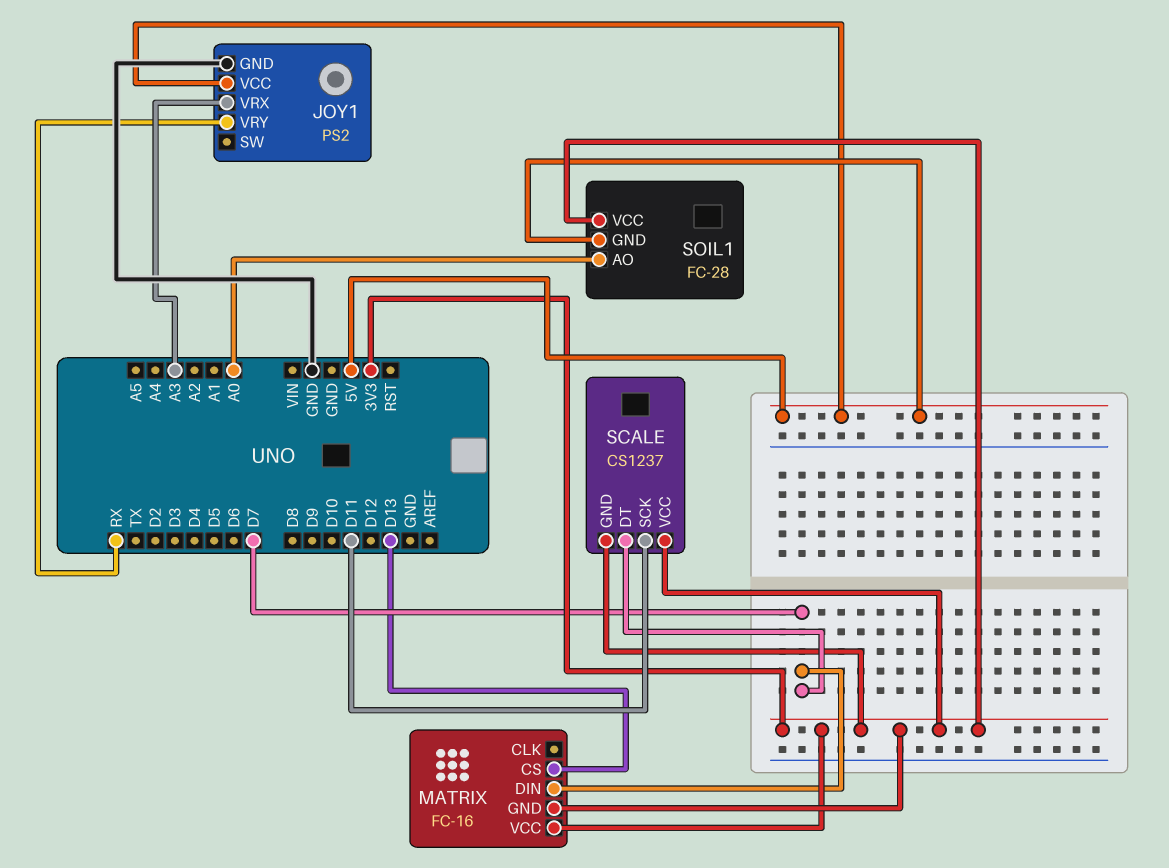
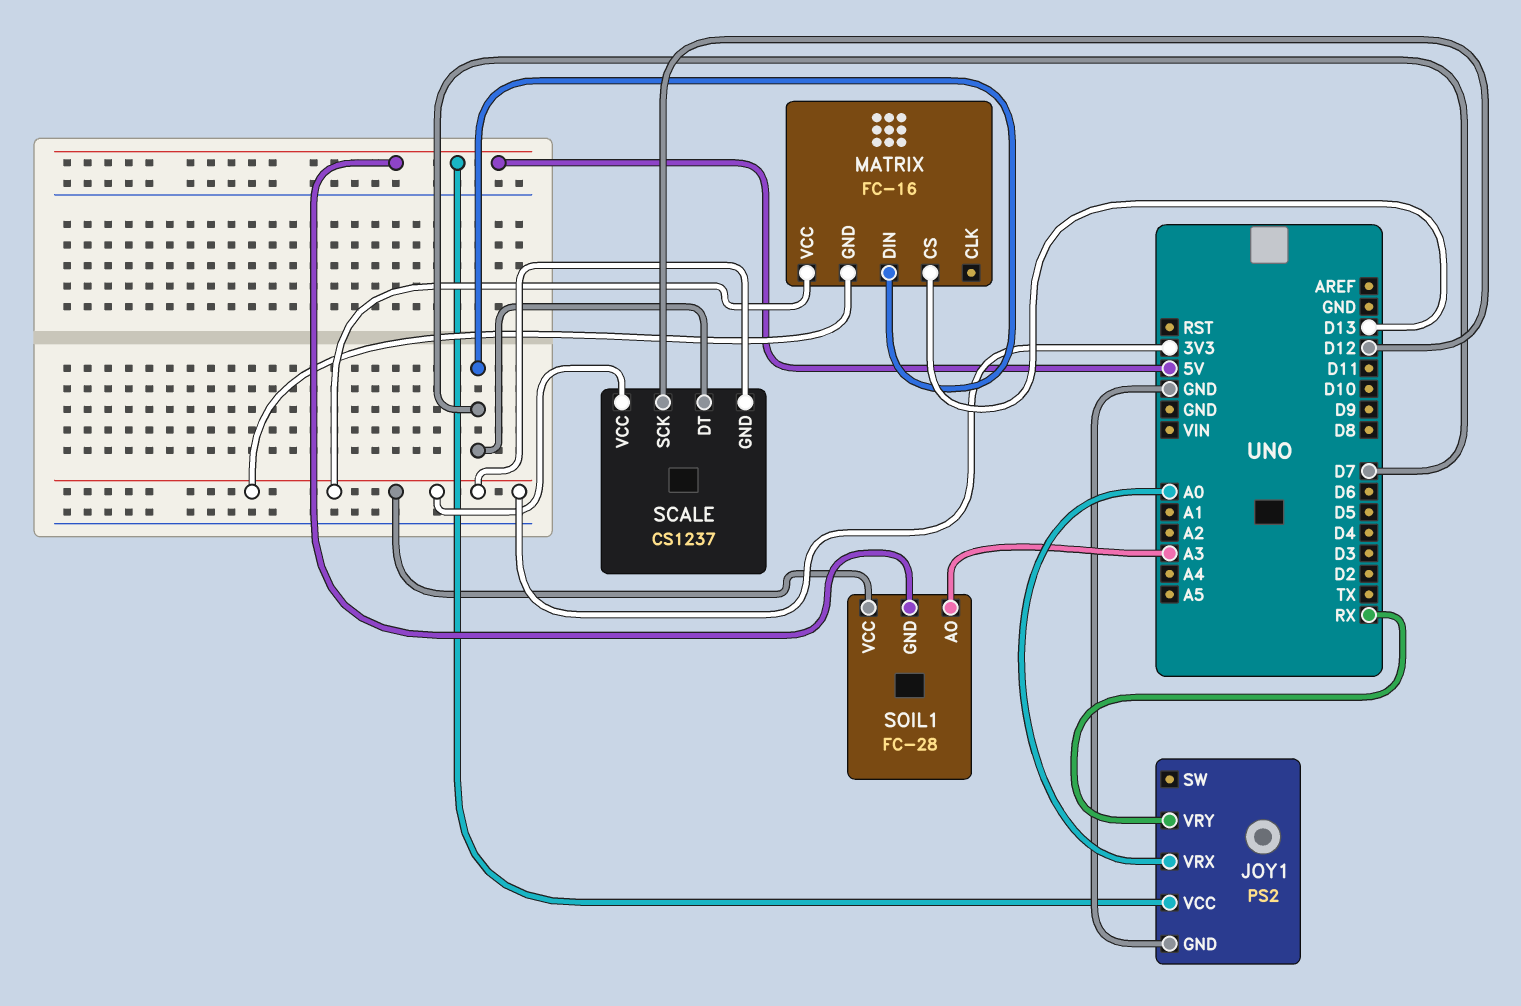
JOY1 pin VRX: A3 -> A0
SCALE pin SCK: D11 -> D12
SOIL1 pin AO: A0 -> A3

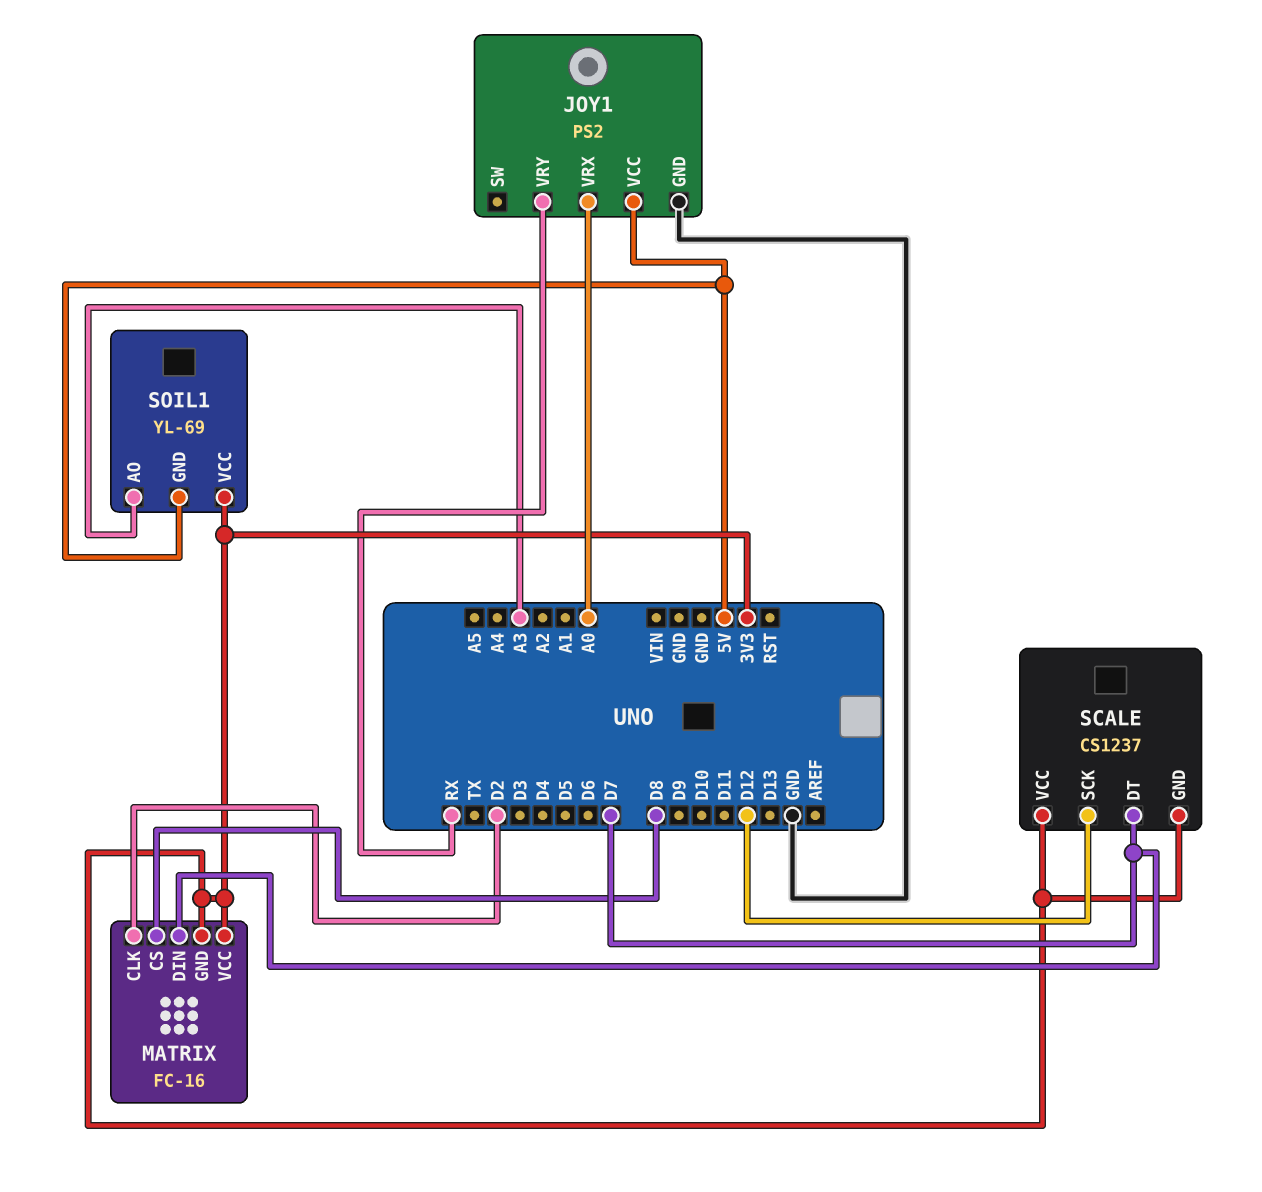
MATRIX pin CLK: none -> D2
MATRIX pin CS: D13 -> D8
SOIL1: FC-28 -> YL-69

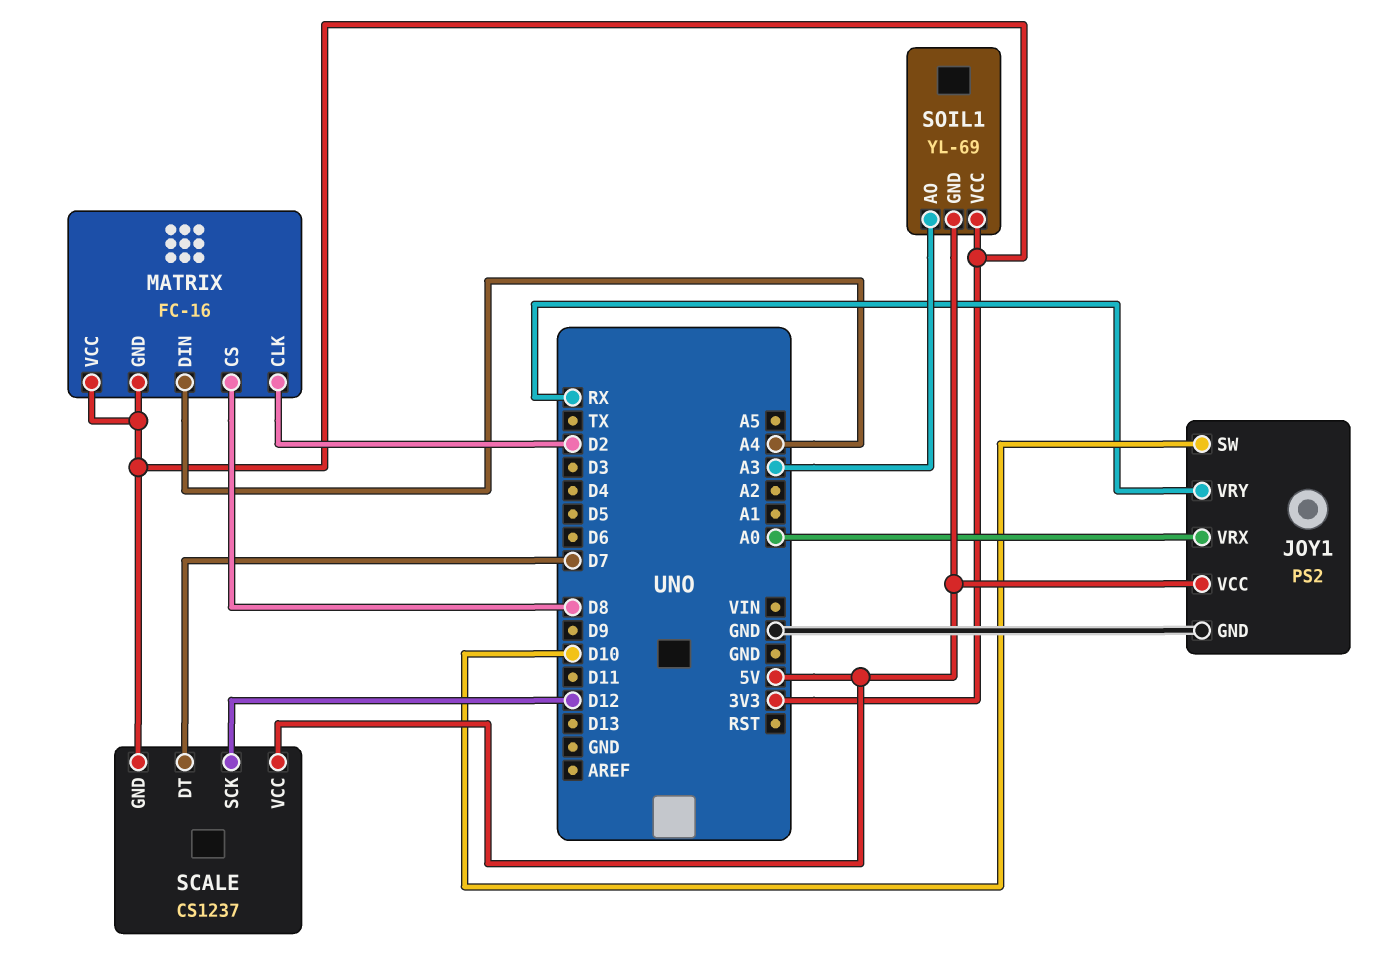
JOY1 pin SW: none -> D10
MATRIX pin DIN: D7 -> A4
SCALE pin VCC: 3V3 -> 5V

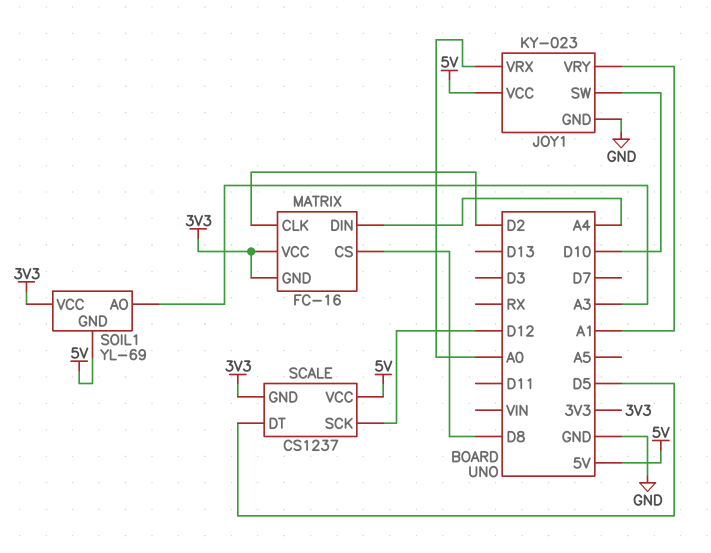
JOY1: PS2 -> KY-023
JOY1 pin VRY: RX -> A1
SCALE pin DT: D7 -> D5

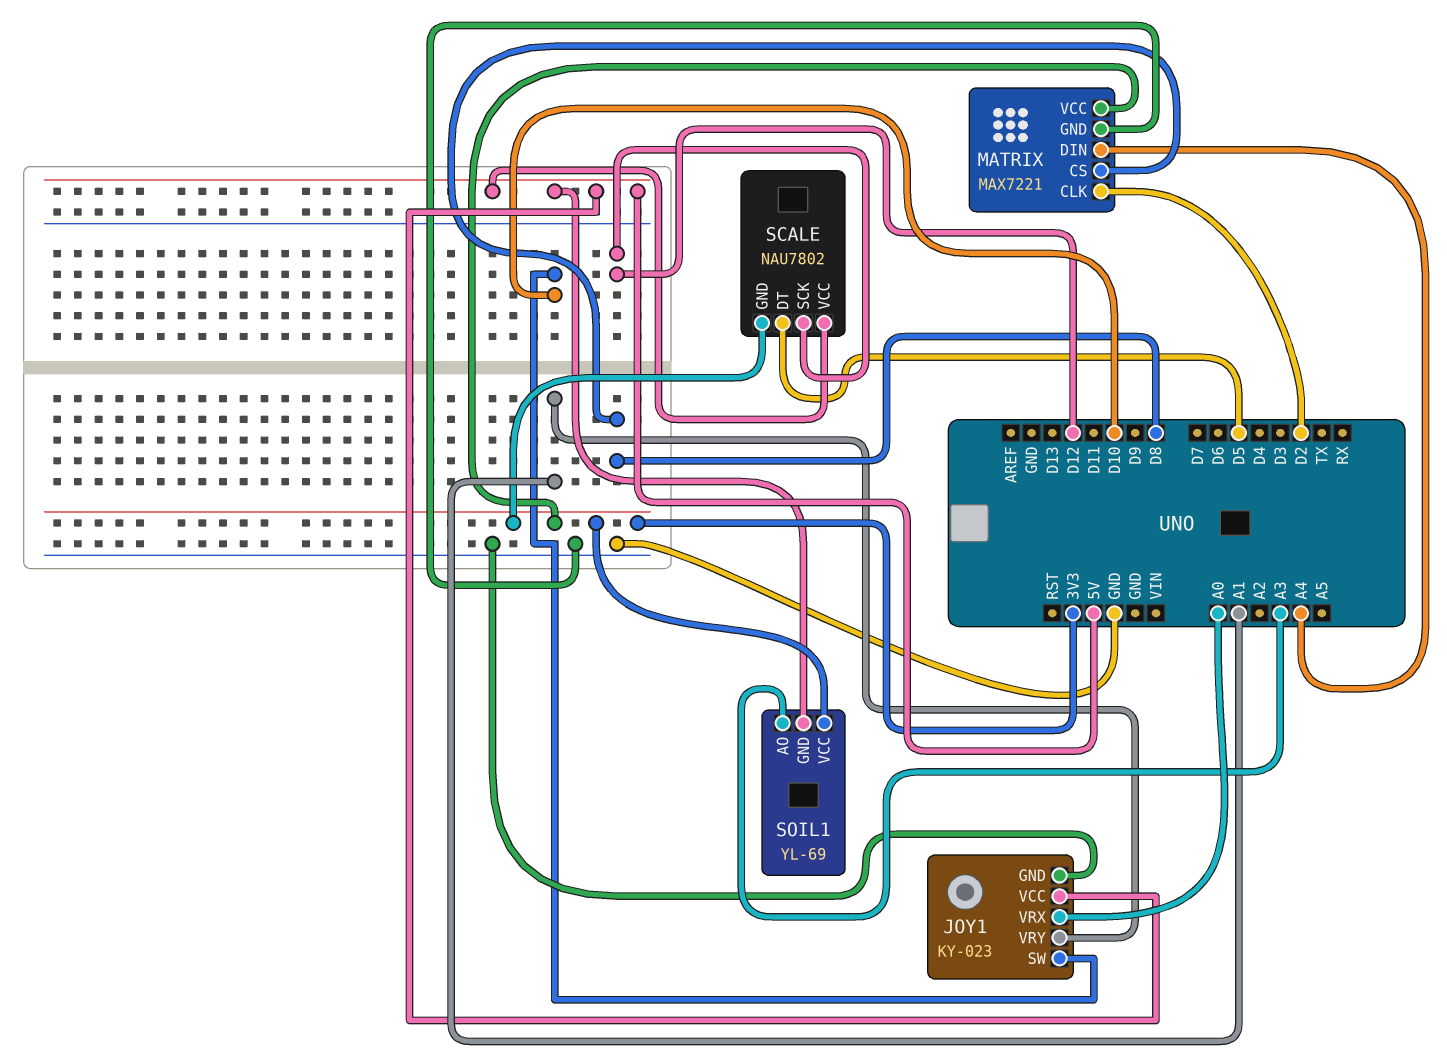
MATRIX: FC-16 -> MAX7221
MATRIX pin GND: 3V3 -> GND
SCALE: CS1237 -> NAU7802

